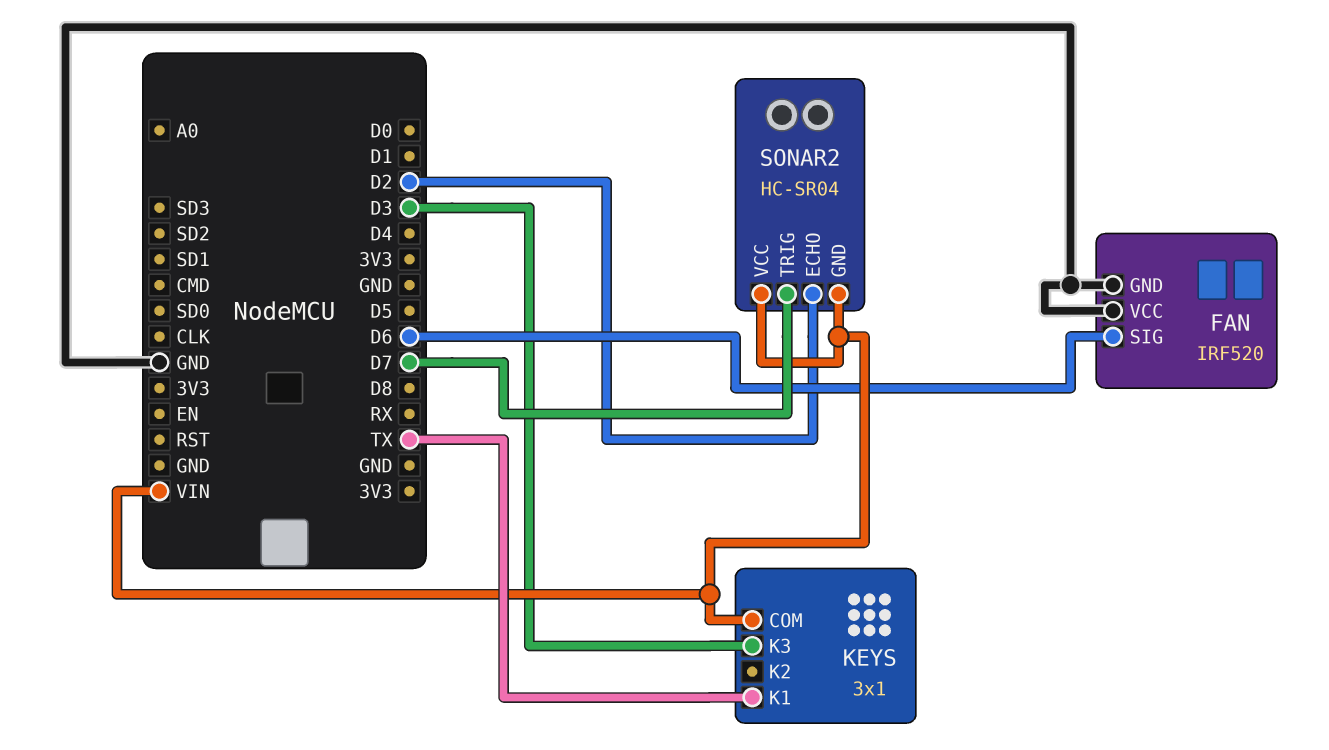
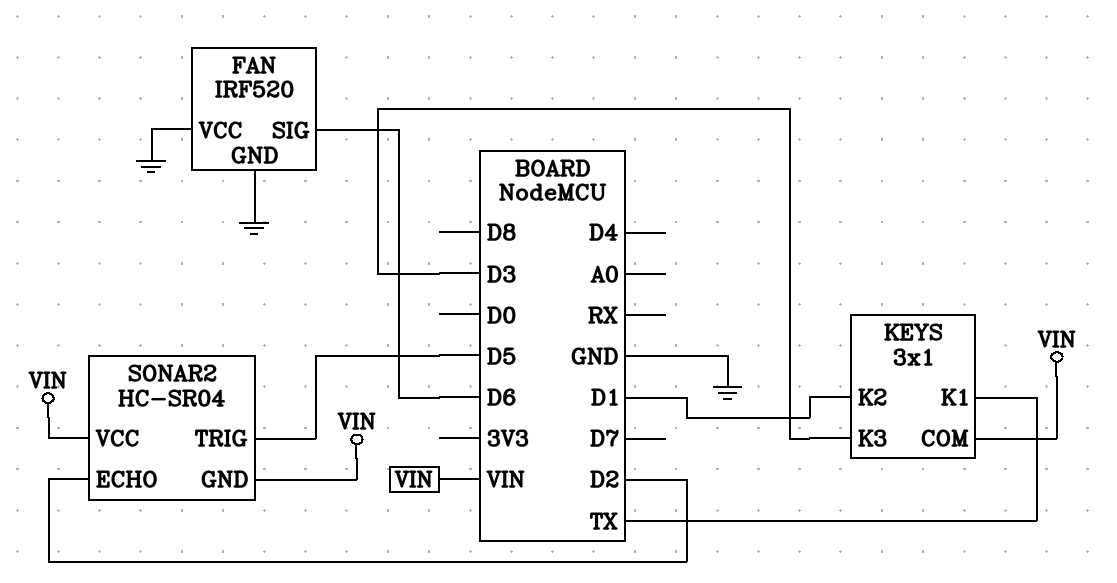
KEYS pin K2: none -> D1
SONAR2 pin TRIG: D7 -> D5

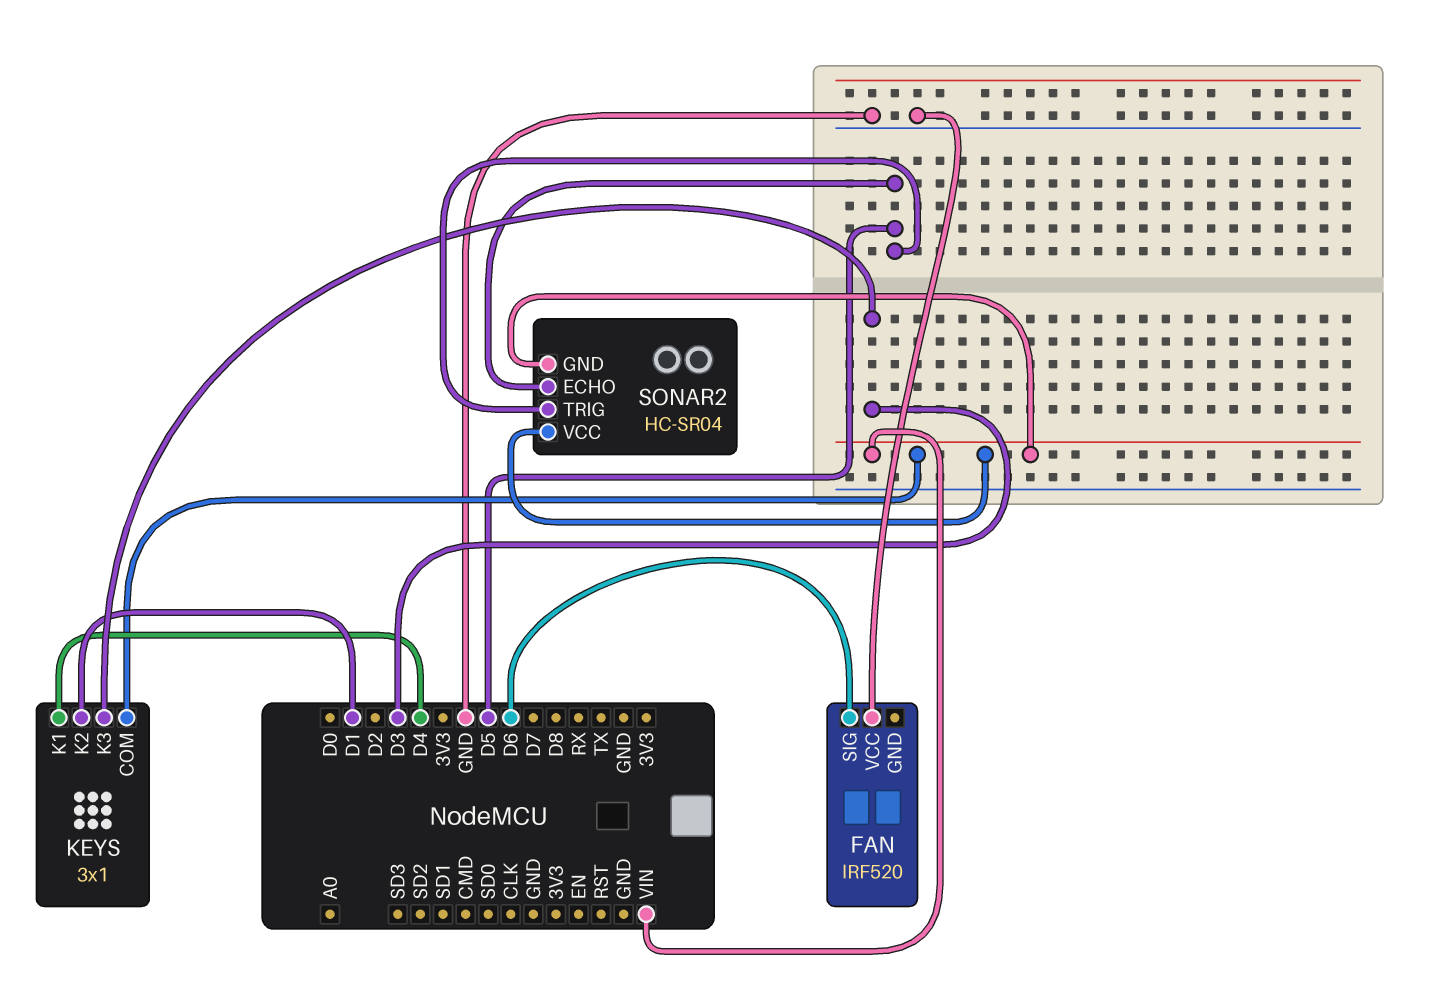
FAN pin GND: GND -> none
KEYS pin K1: TX -> D4
SONAR2 pin ECHO: D2 -> D5

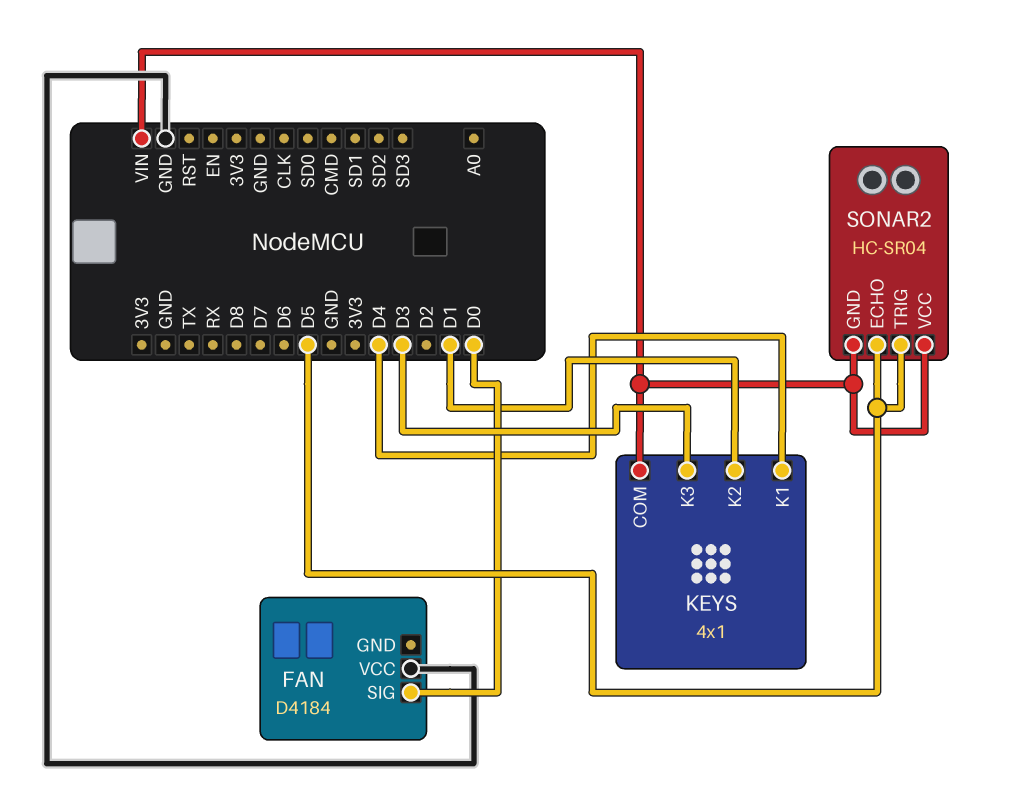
FAN: IRF520 -> D4184
FAN pin SIG: D6 -> D0
KEYS: 3x1 -> 4x1

